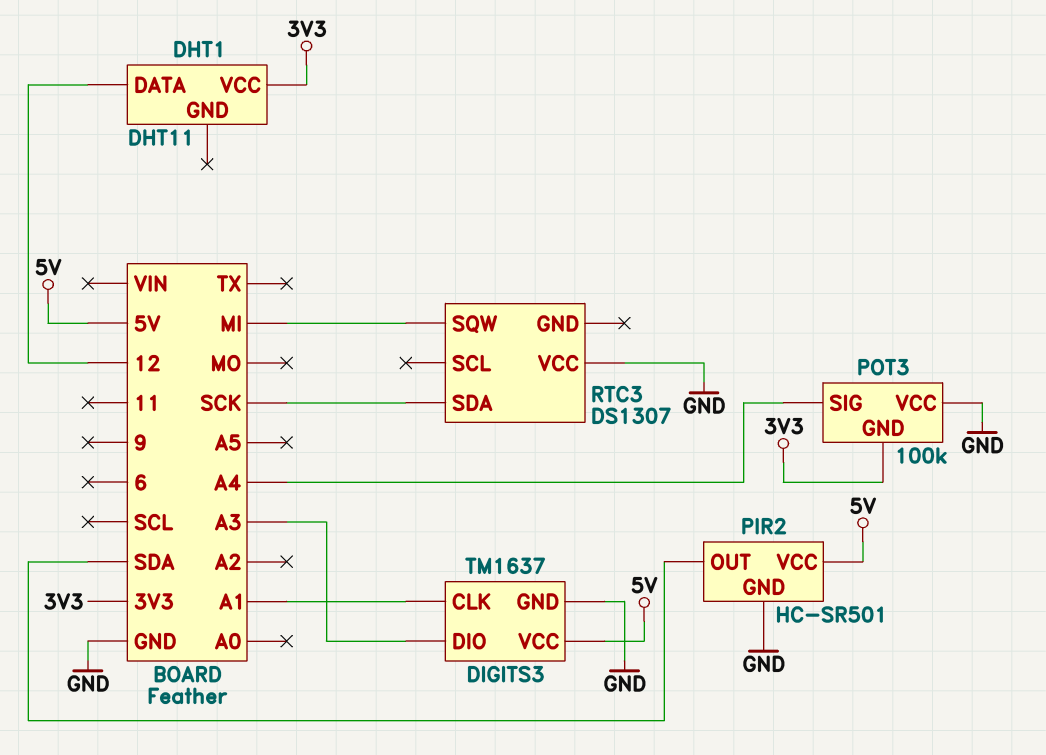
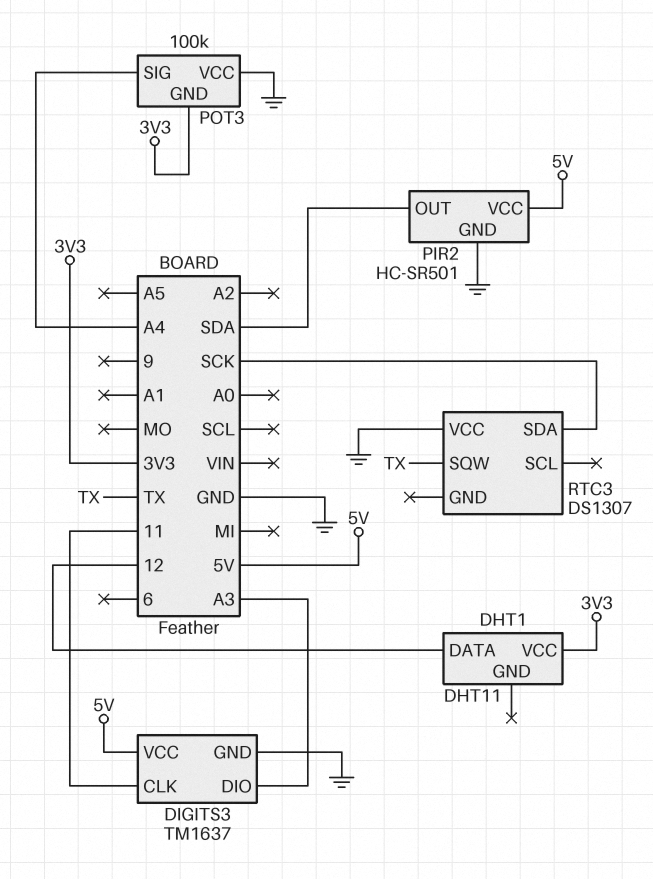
DIGITS3 pin CLK: A1 -> 11
RTC3 pin SQW: MI -> TX

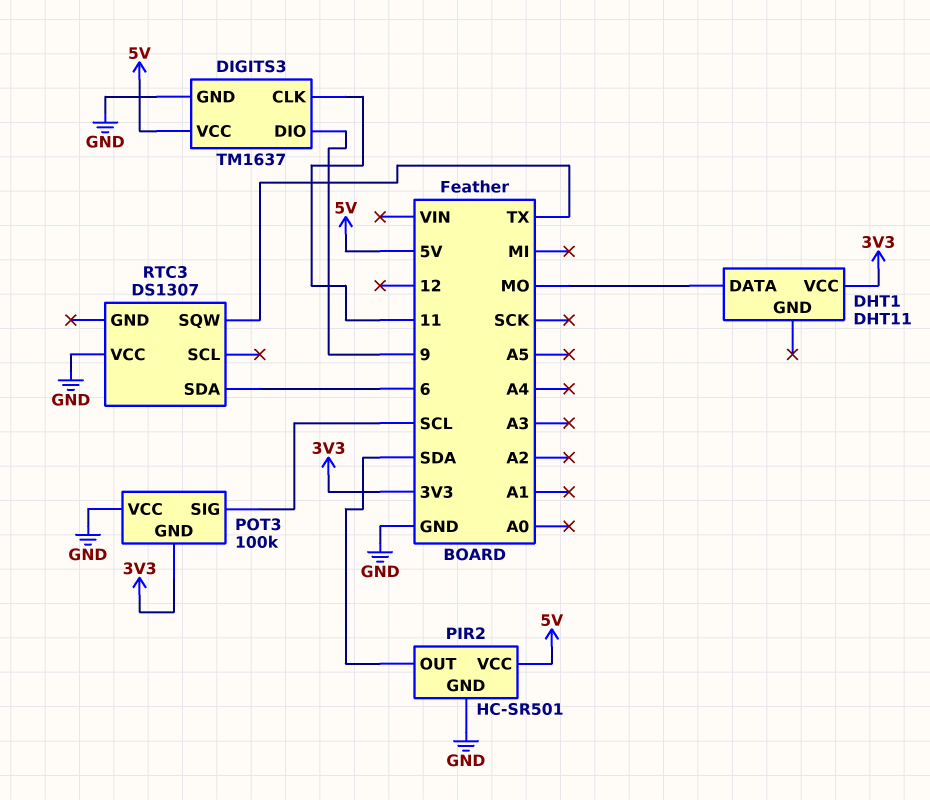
DHT1 pin DATA: 12 -> MO
DIGITS3 pin DIO: A3 -> 9
POT3 pin SIG: A4 -> SCL
RTC3 pin SDA: SCK -> 6

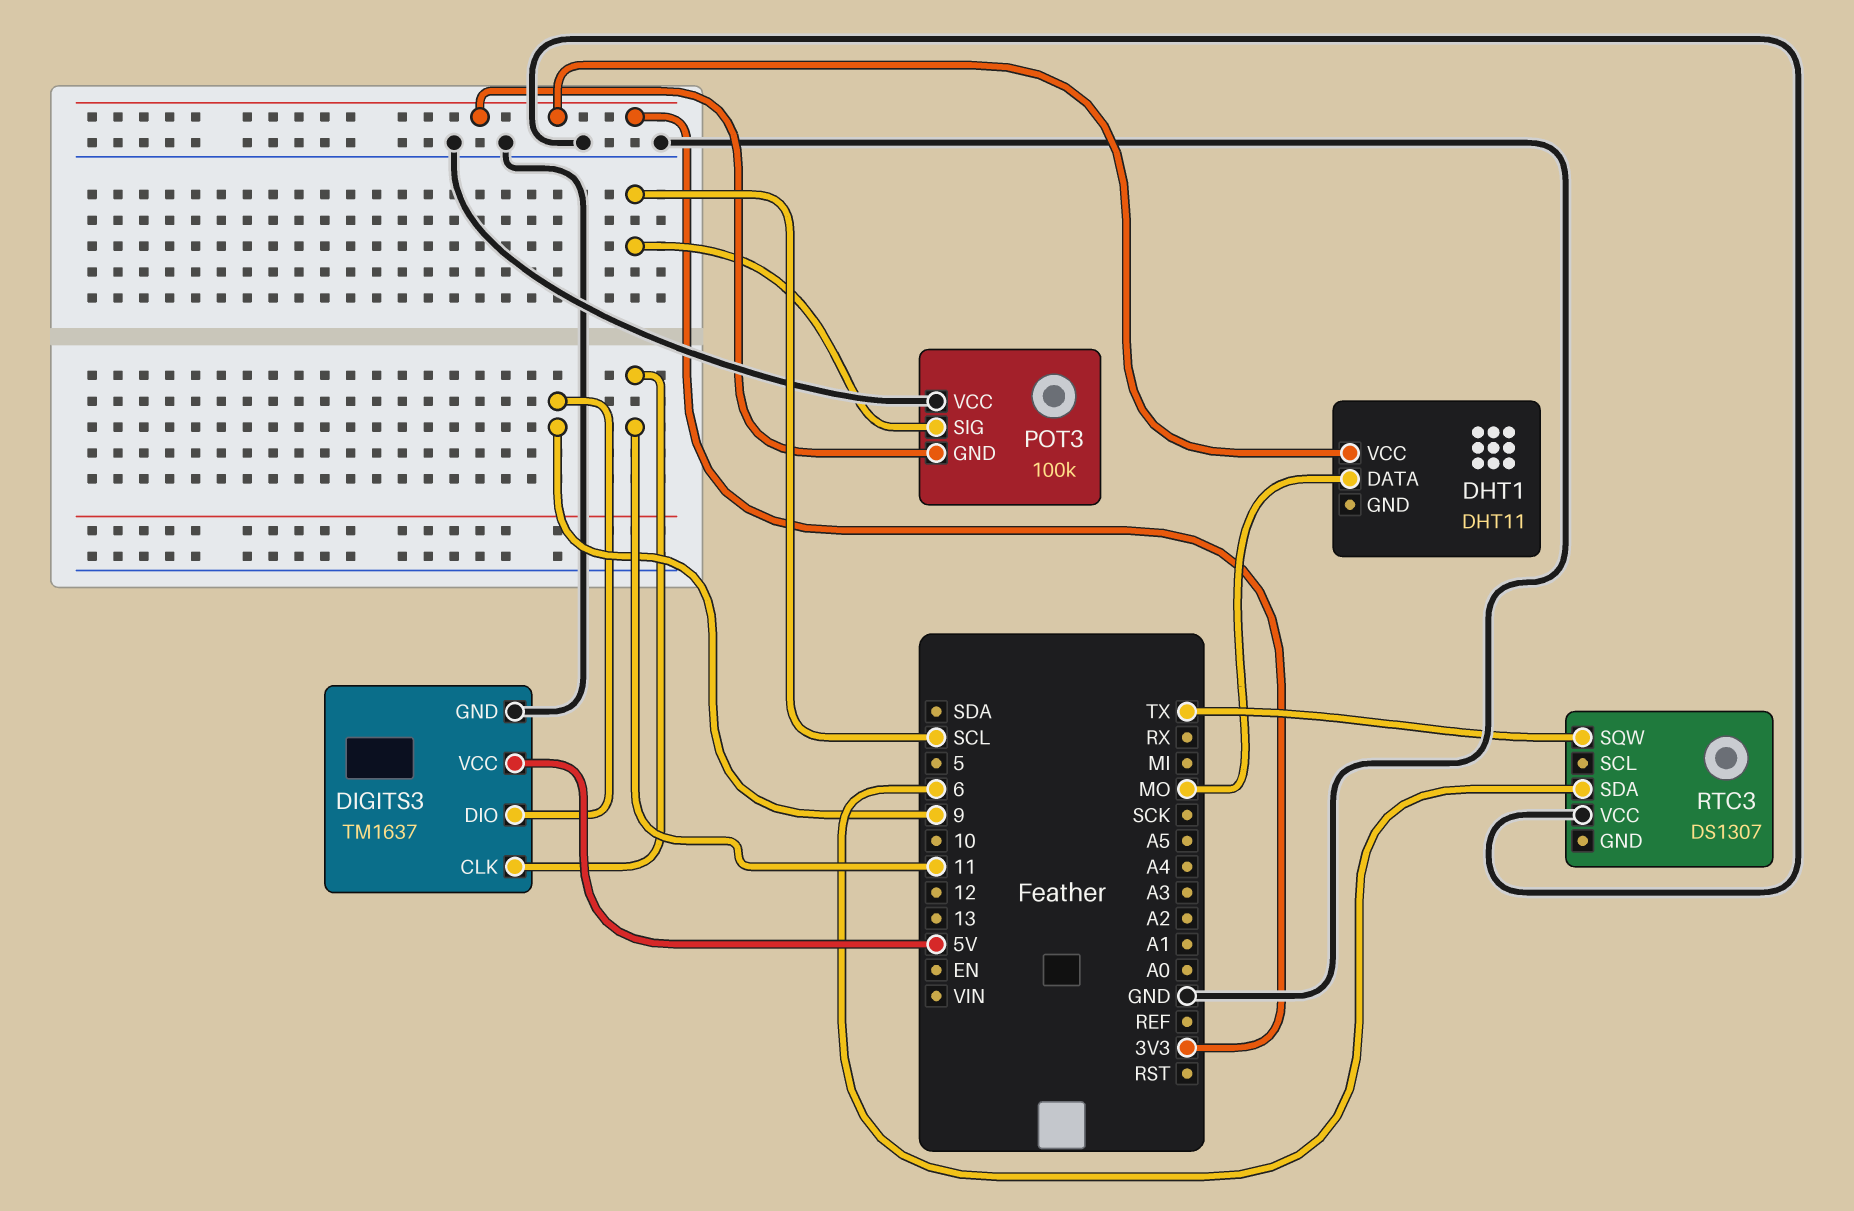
PIR2: HC-SR501 -> none
PIR2 pin GND: GND -> none
PIR2 pin OUT: SDA -> none
PIR2 pin VCC: 5V -> none

